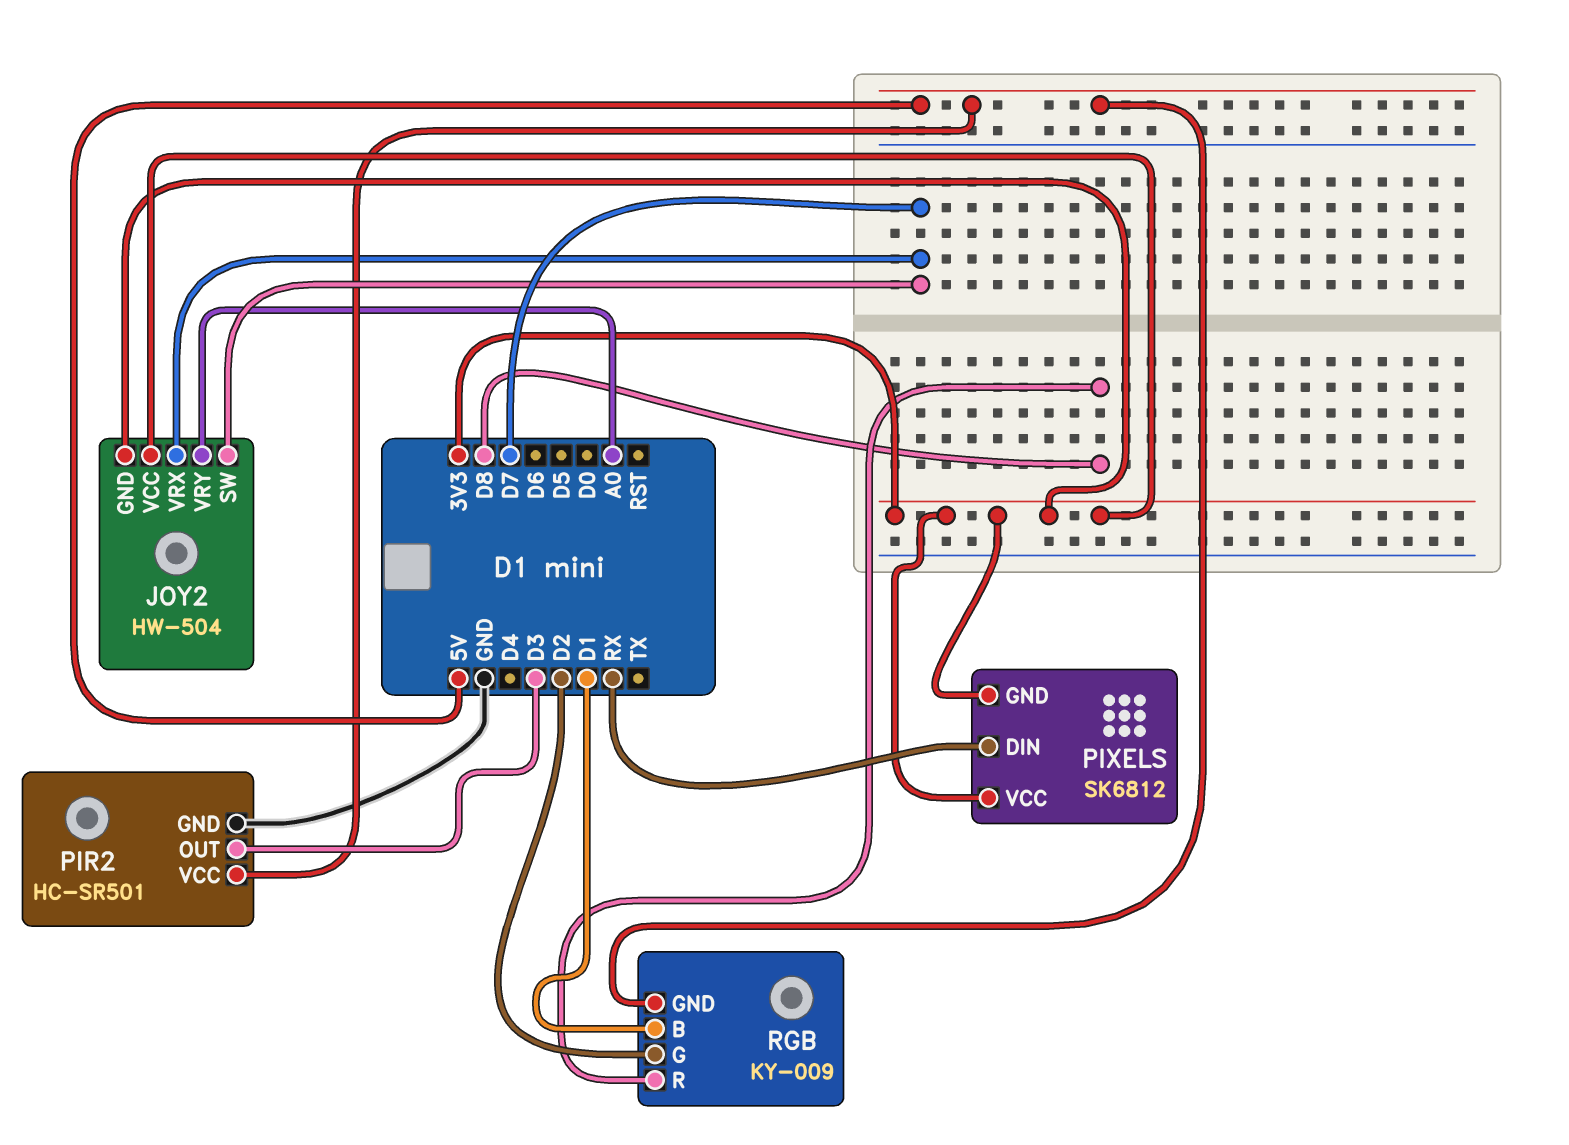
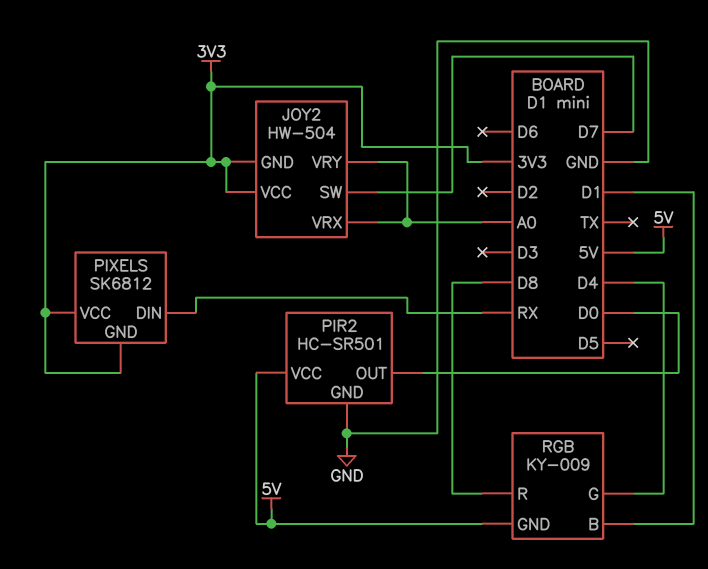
JOY2 pin VRX: D7 -> A0
PIR2 pin OUT: D3 -> D0
RGB pin G: D2 -> D4

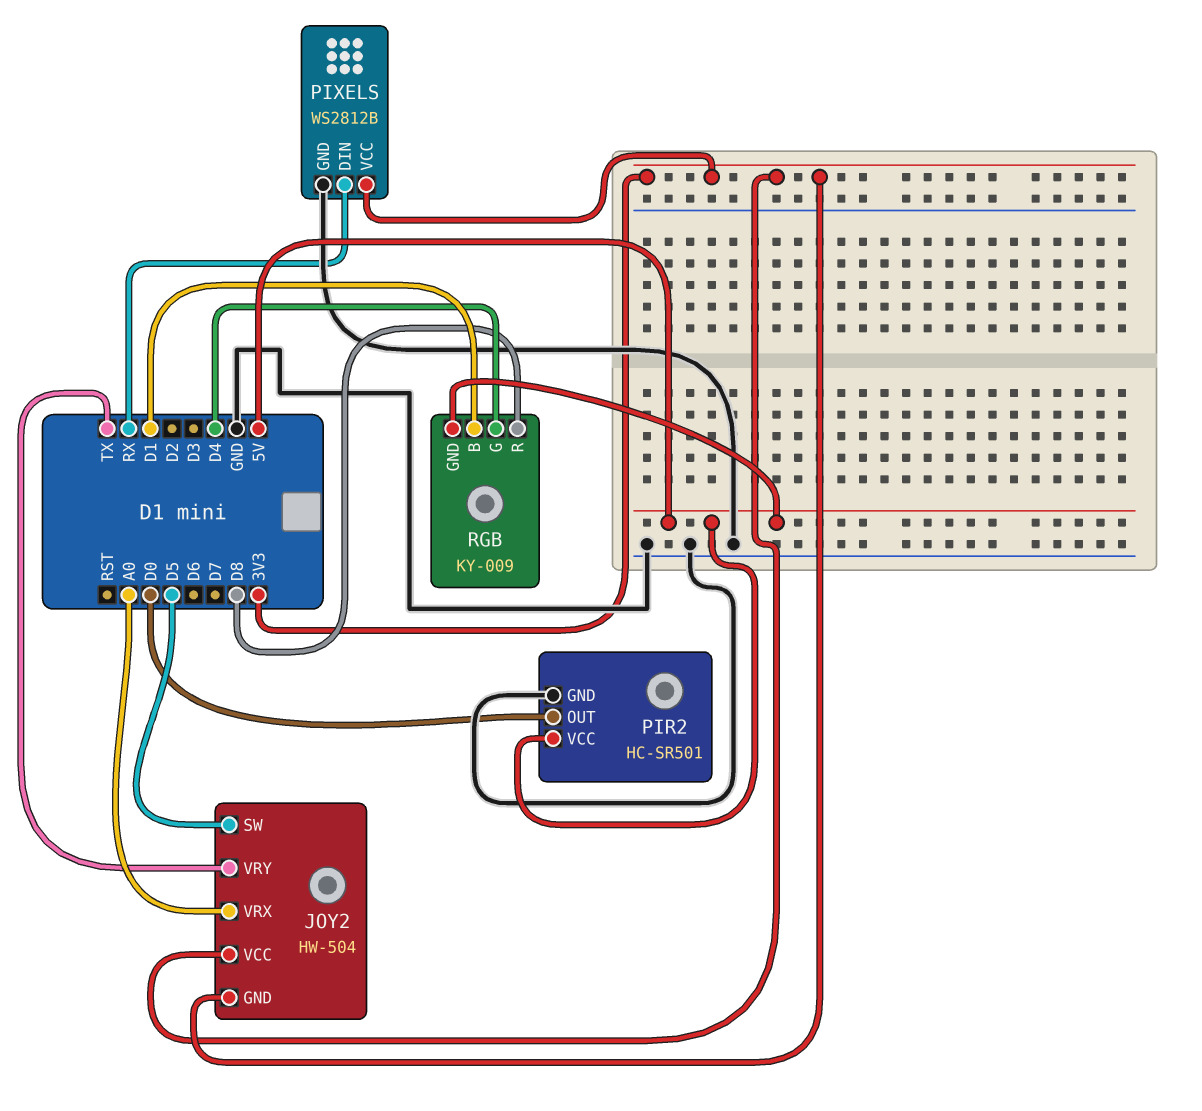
JOY2 pin SW: D7 -> D5
JOY2 pin VRY: A0 -> TX
PIXELS: SK6812 -> WS2812B
PIXELS pin GND: 3V3 -> GND

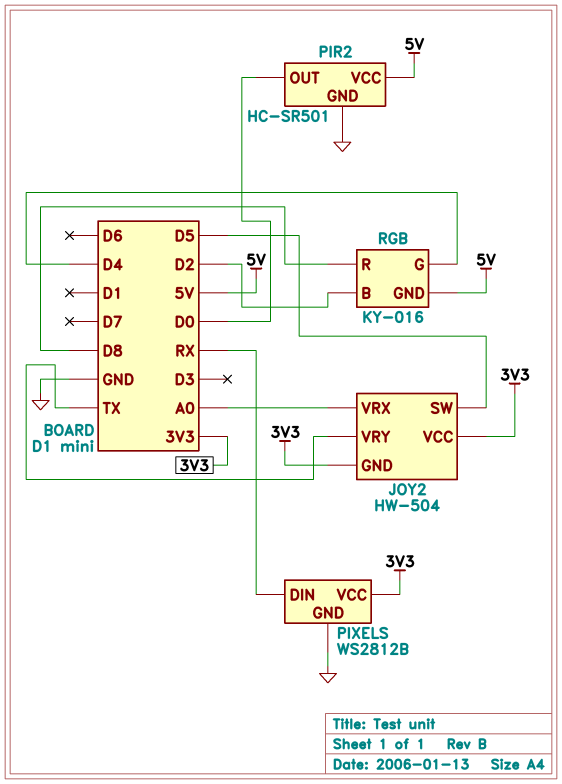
RGB: KY-009 -> KY-016
RGB pin B: D1 -> D2

